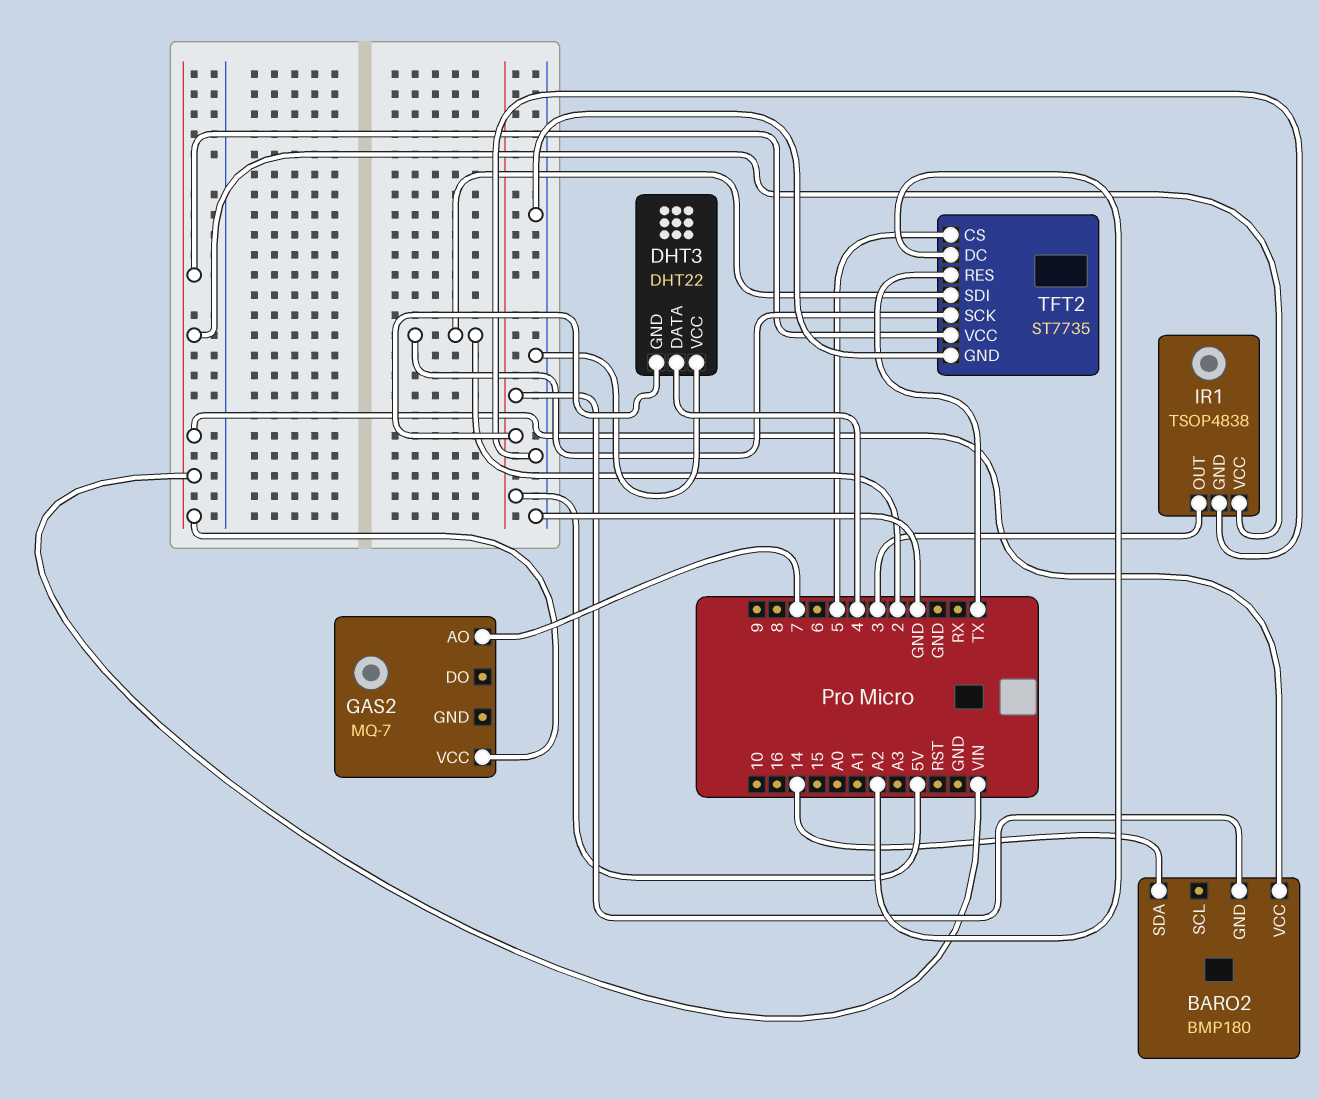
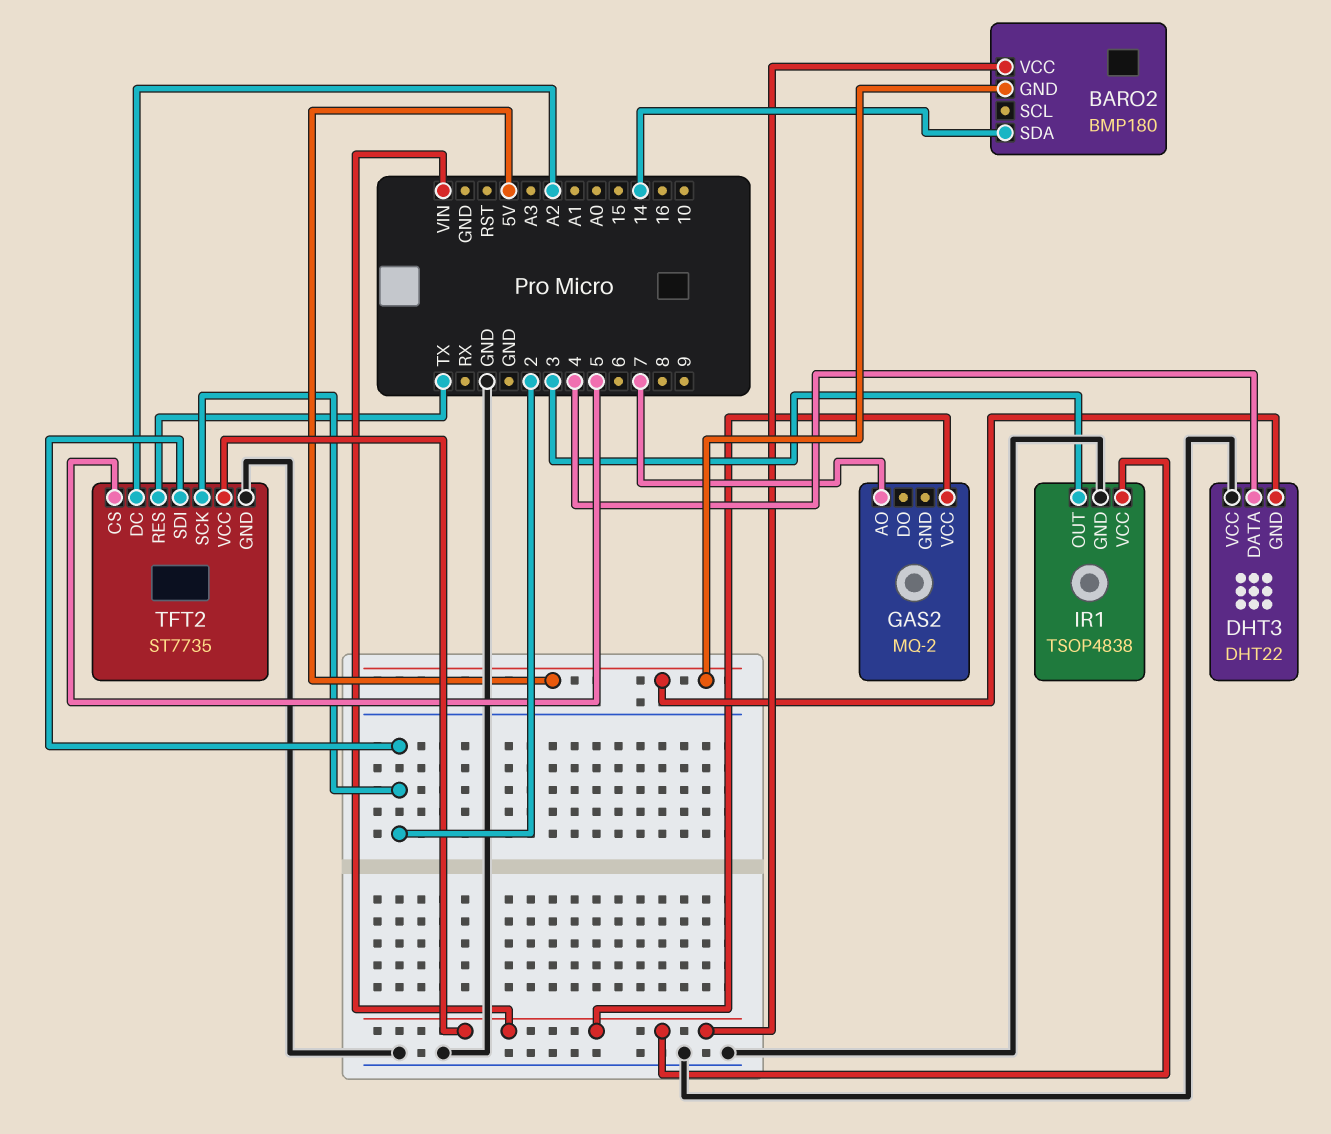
GAS2: MQ-7 -> MQ-2

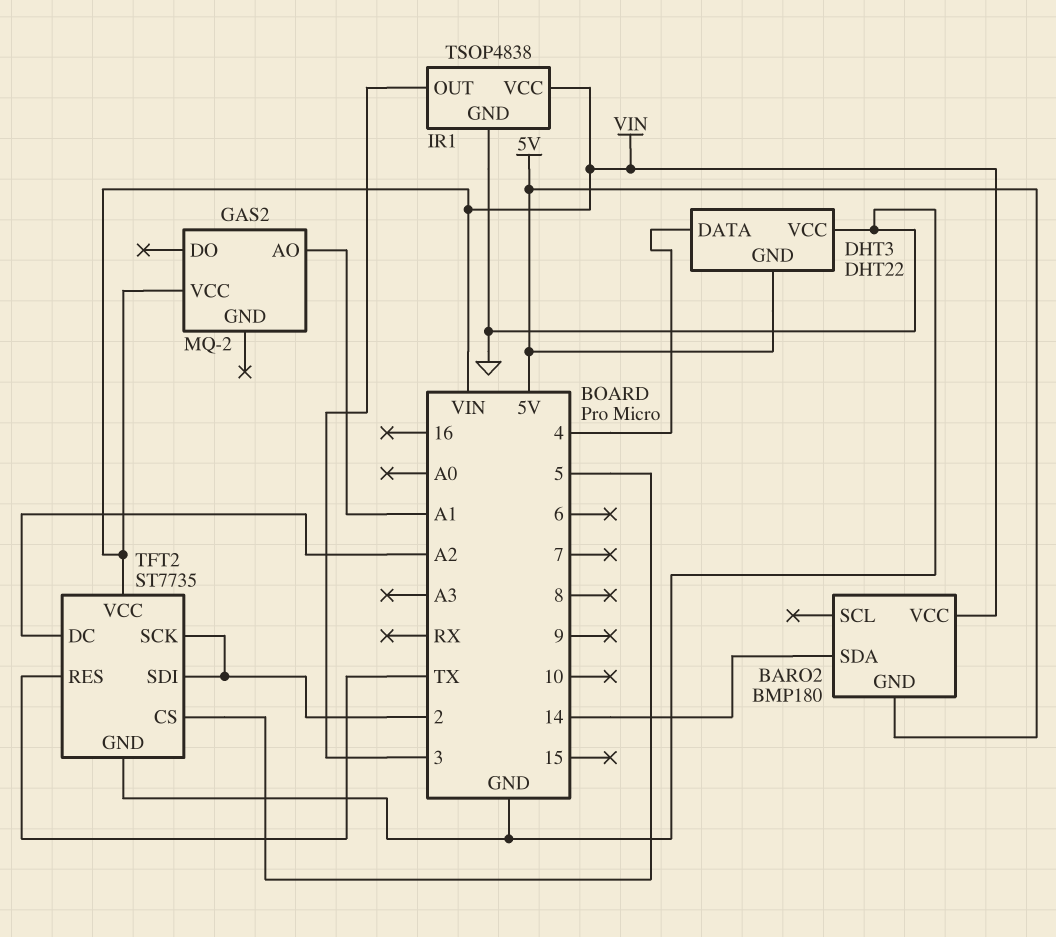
GAS2 pin AO: 7 -> A1

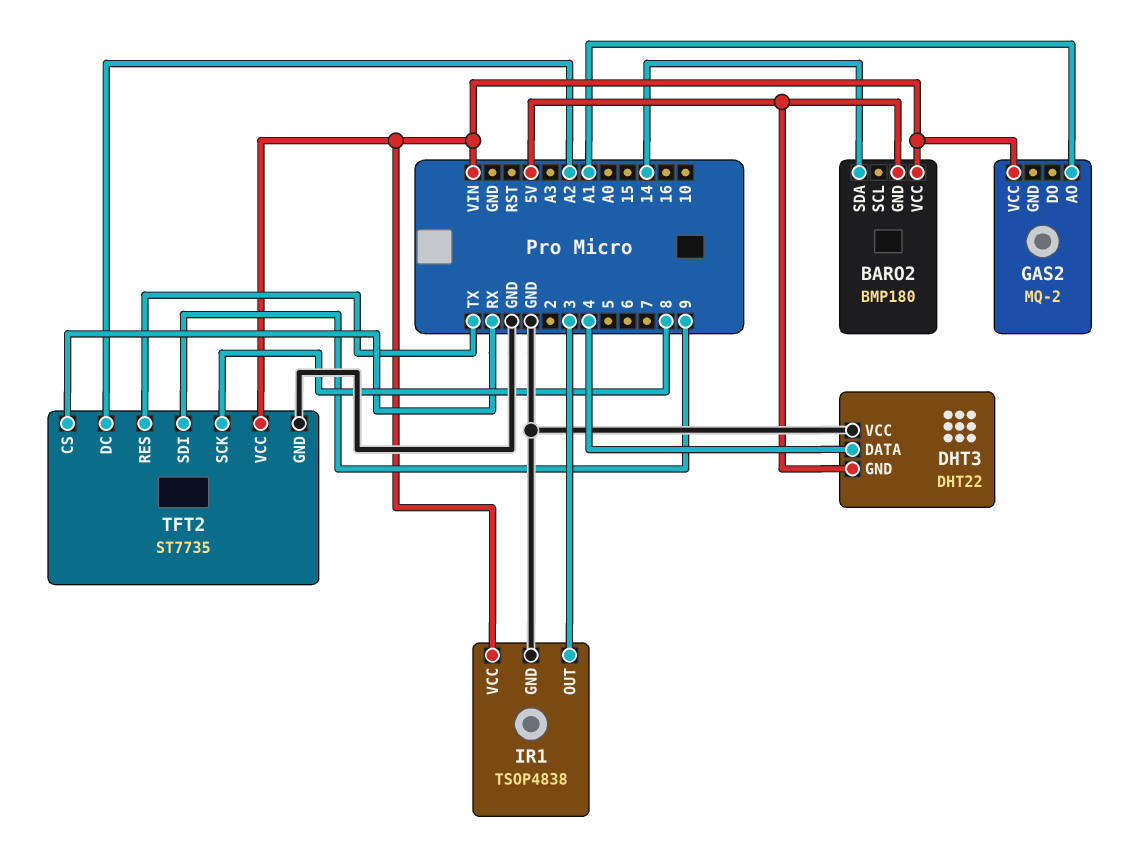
TFT2 pin CS: 5 -> RX
TFT2 pin SCK: 2 -> 8
TFT2 pin SDI: 2 -> 9

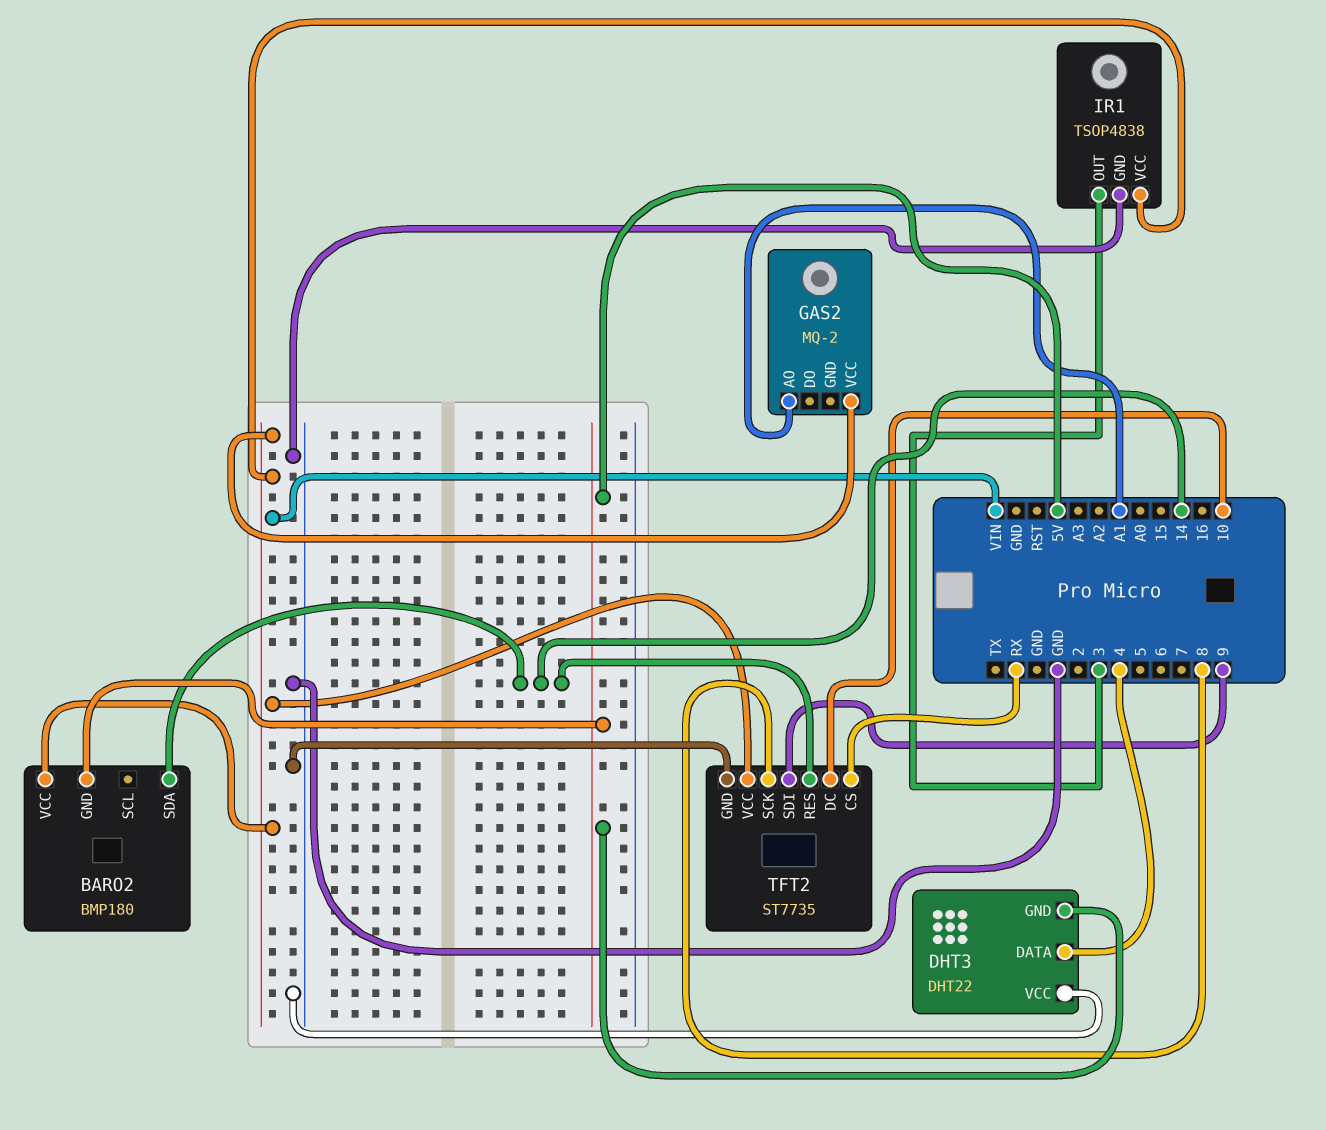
TFT2 pin DC: A2 -> 10
TFT2 pin RES: TX -> 14

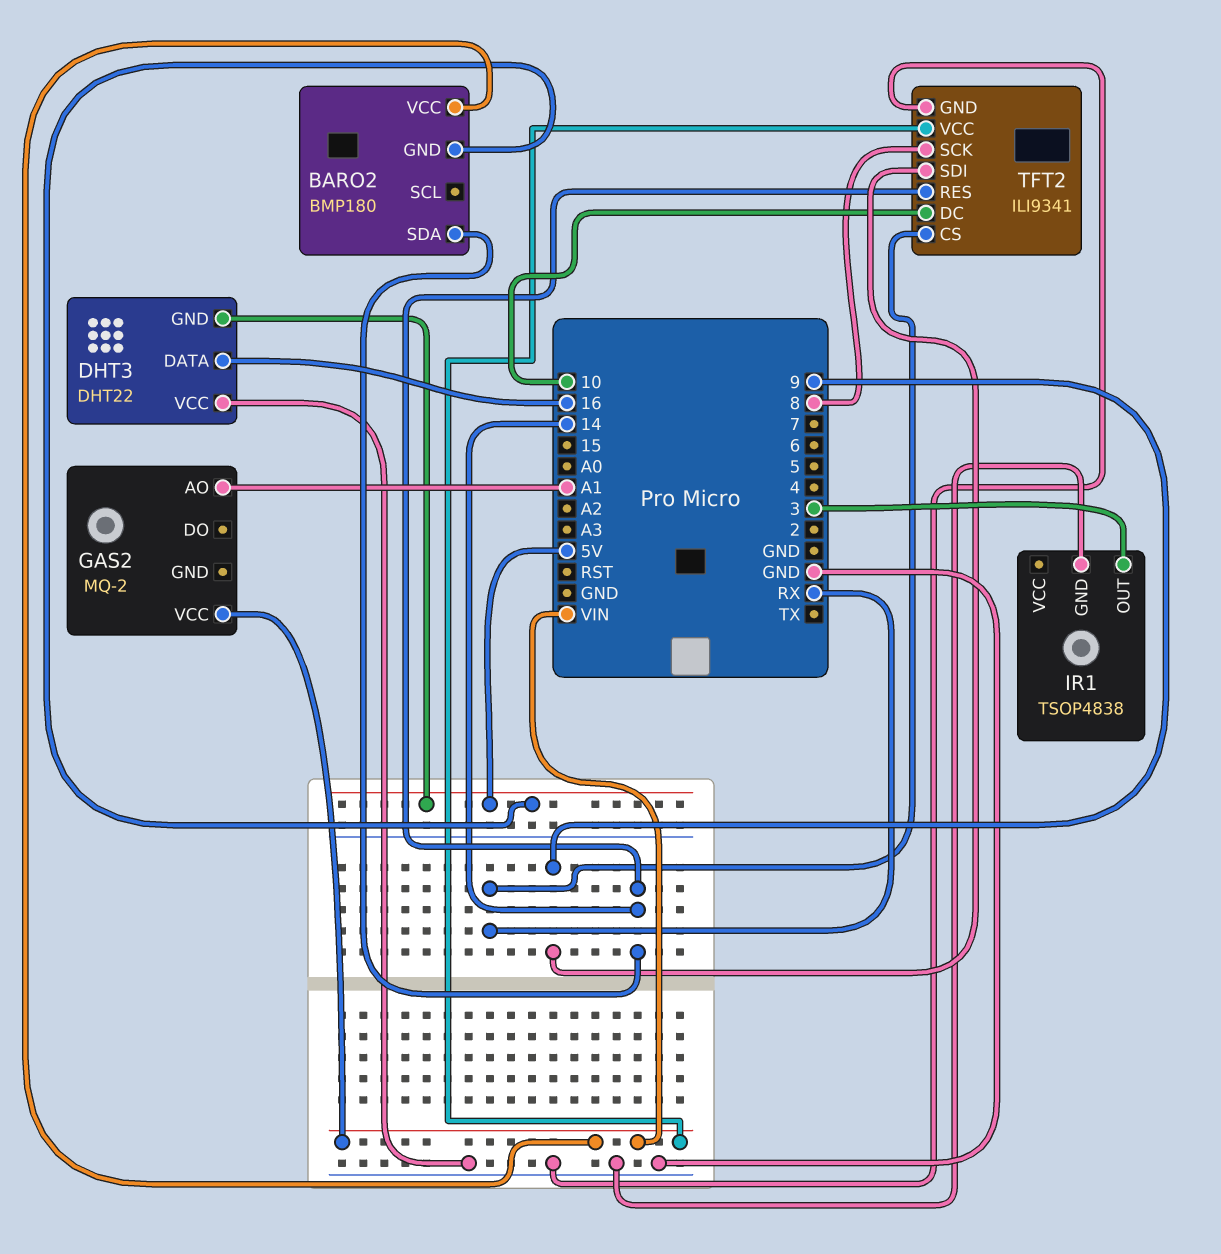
DHT3 pin DATA: 4 -> 16
IR1 pin VCC: VIN -> none
TFT2: ST7735 -> ILI9341

